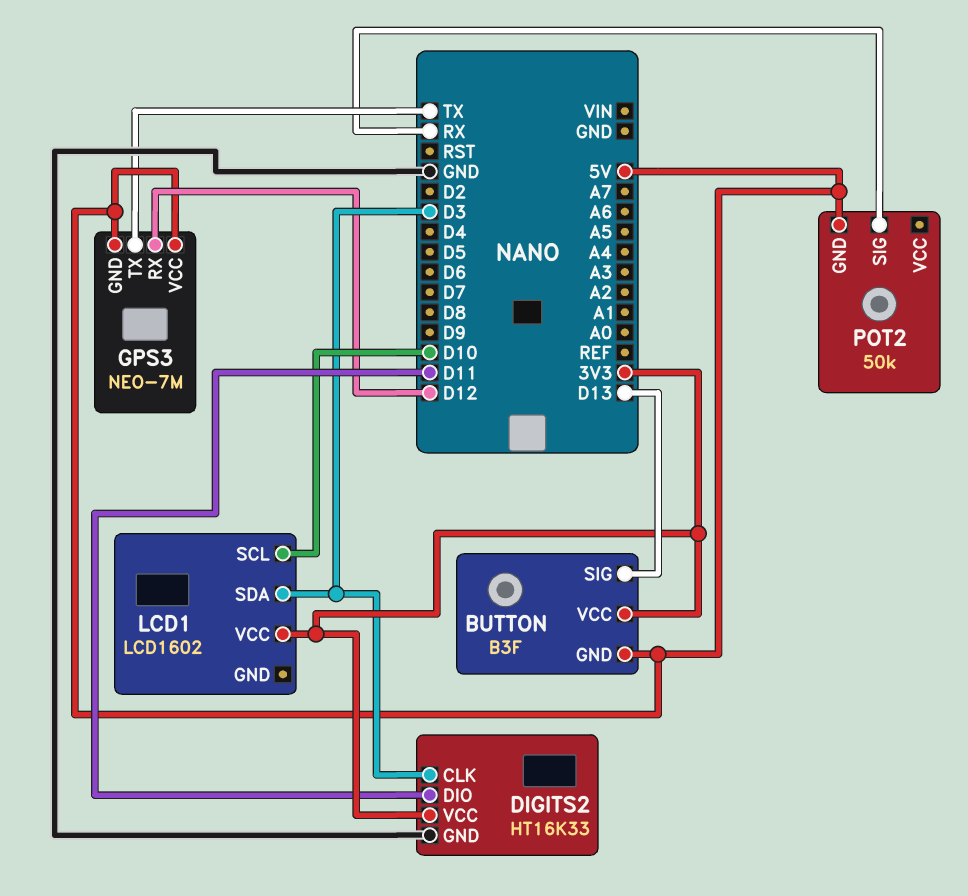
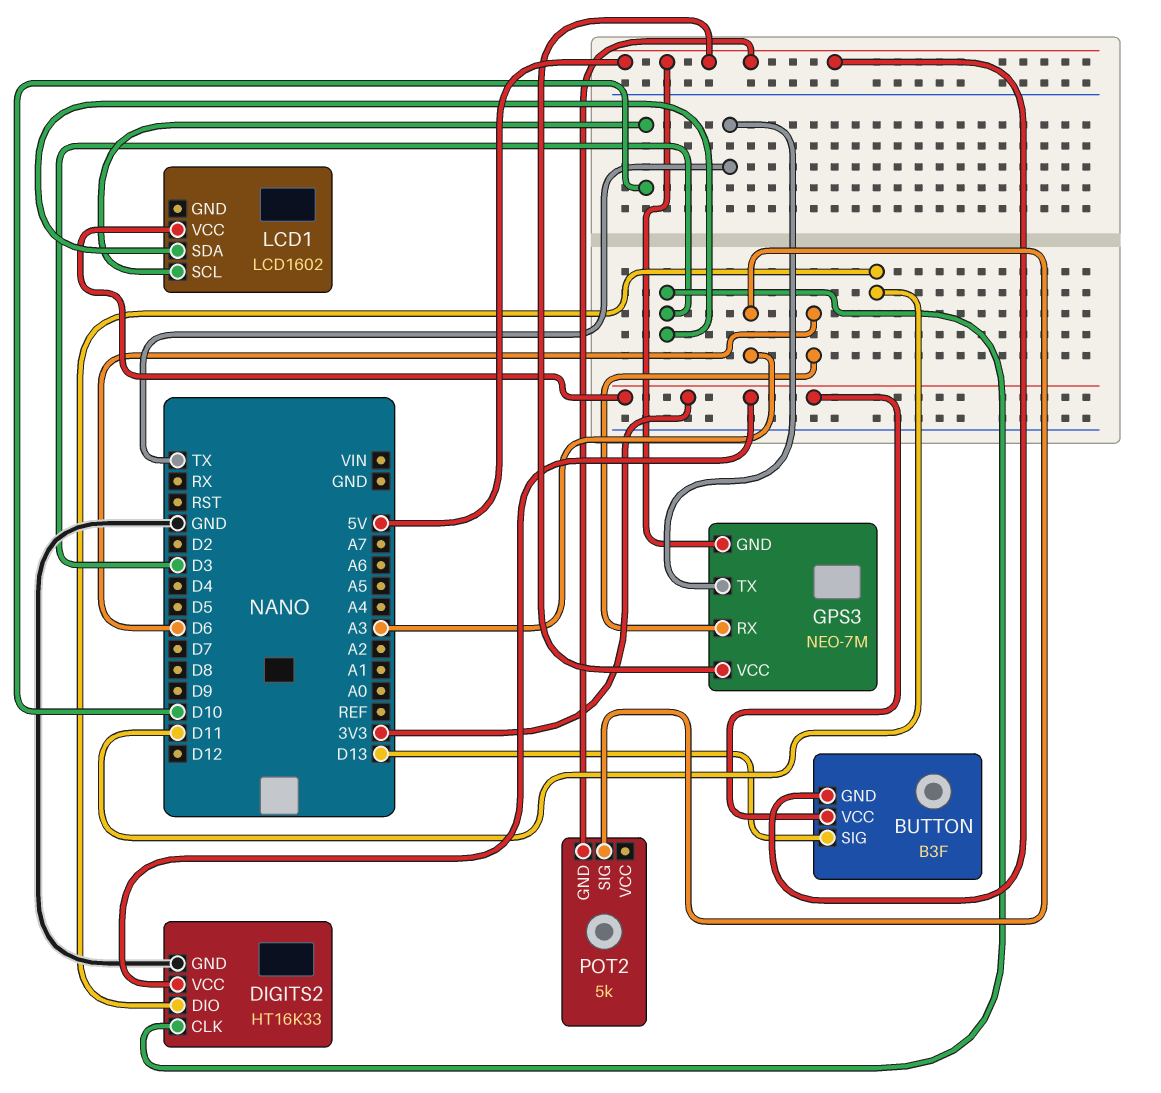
GPS3 pin RX: D12 -> D6
POT2: 50k -> 5k
POT2 pin SIG: RX -> A3

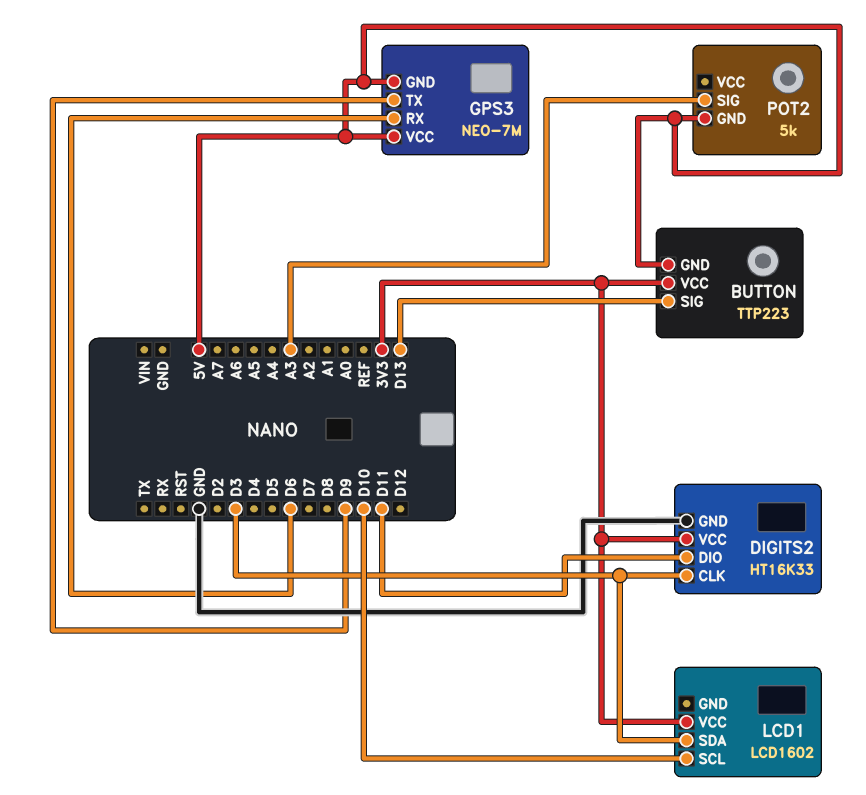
BUTTON: B3F -> TTP223
GPS3 pin TX: TX -> D9

